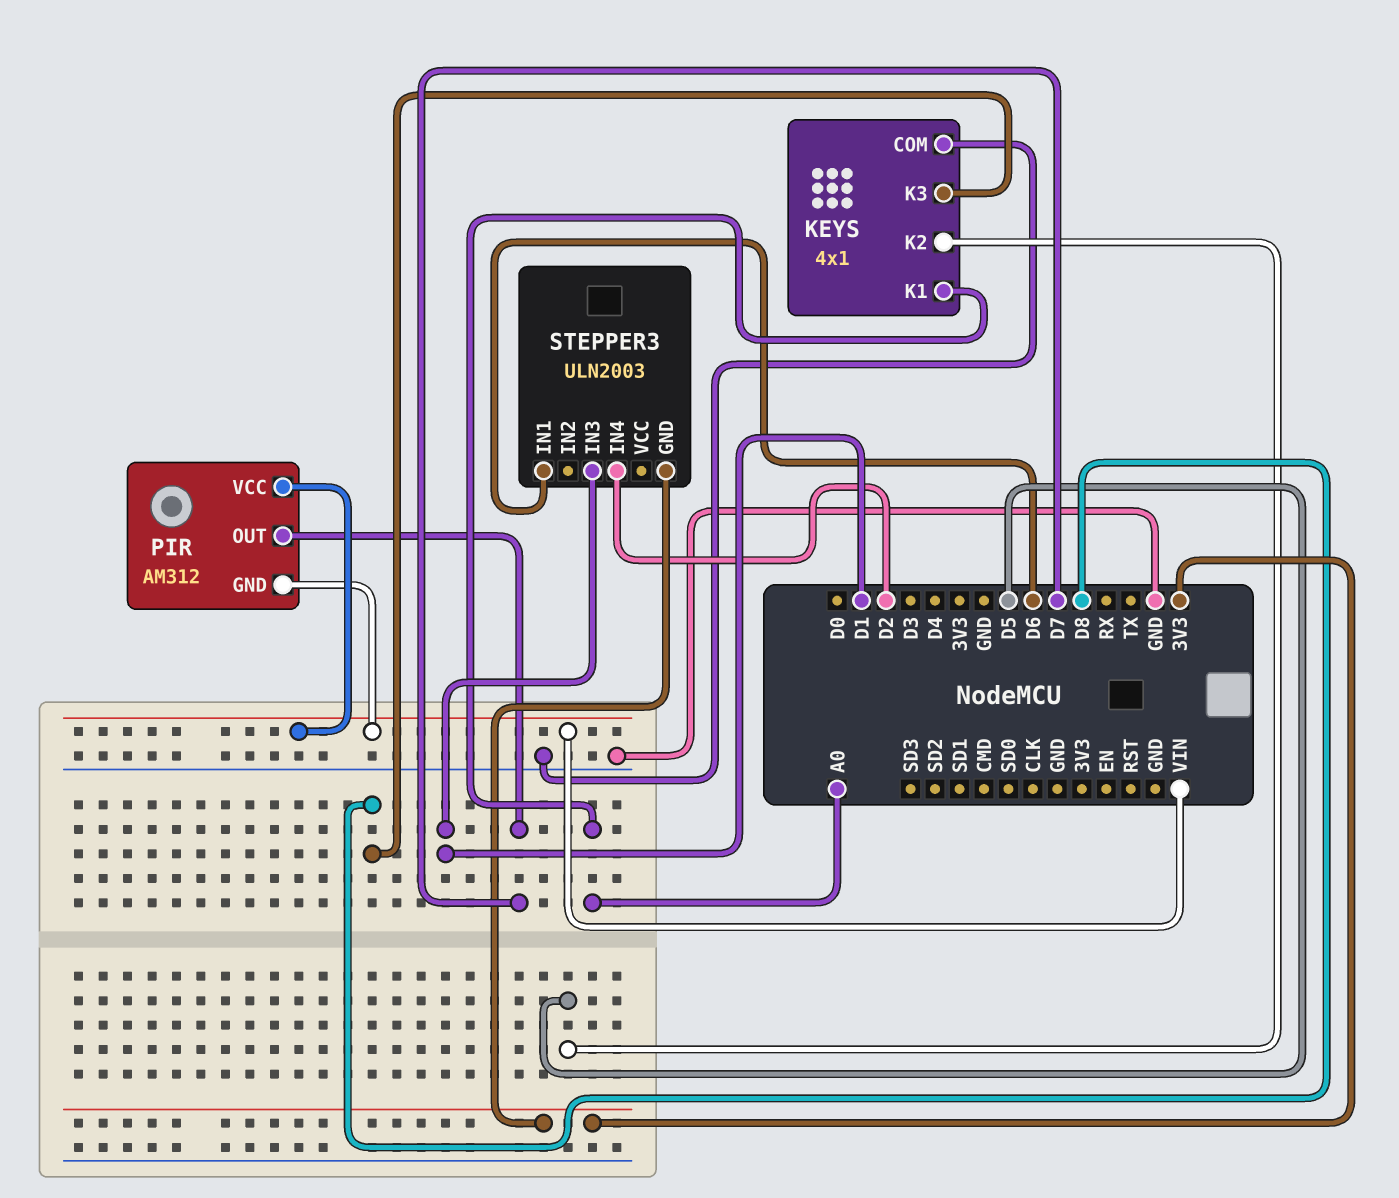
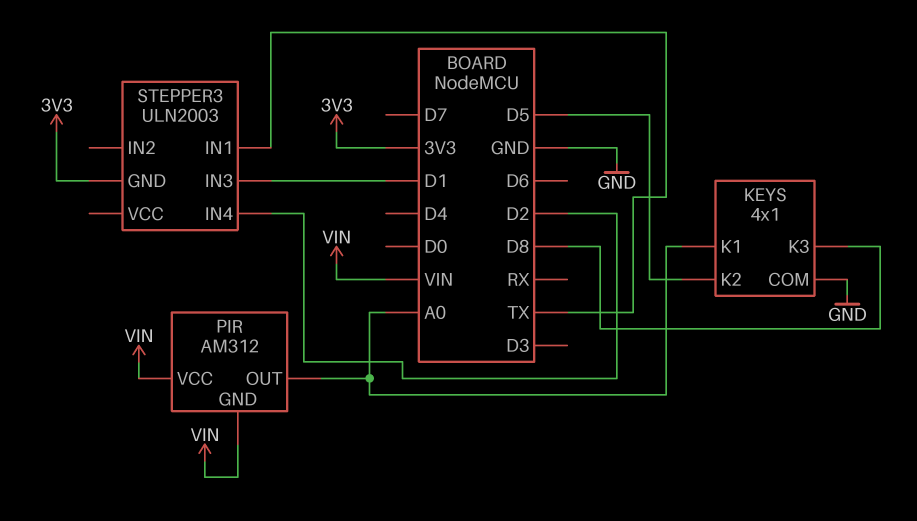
PIR pin OUT: D7 -> A0
STEPPER3 pin IN1: D6 -> TX

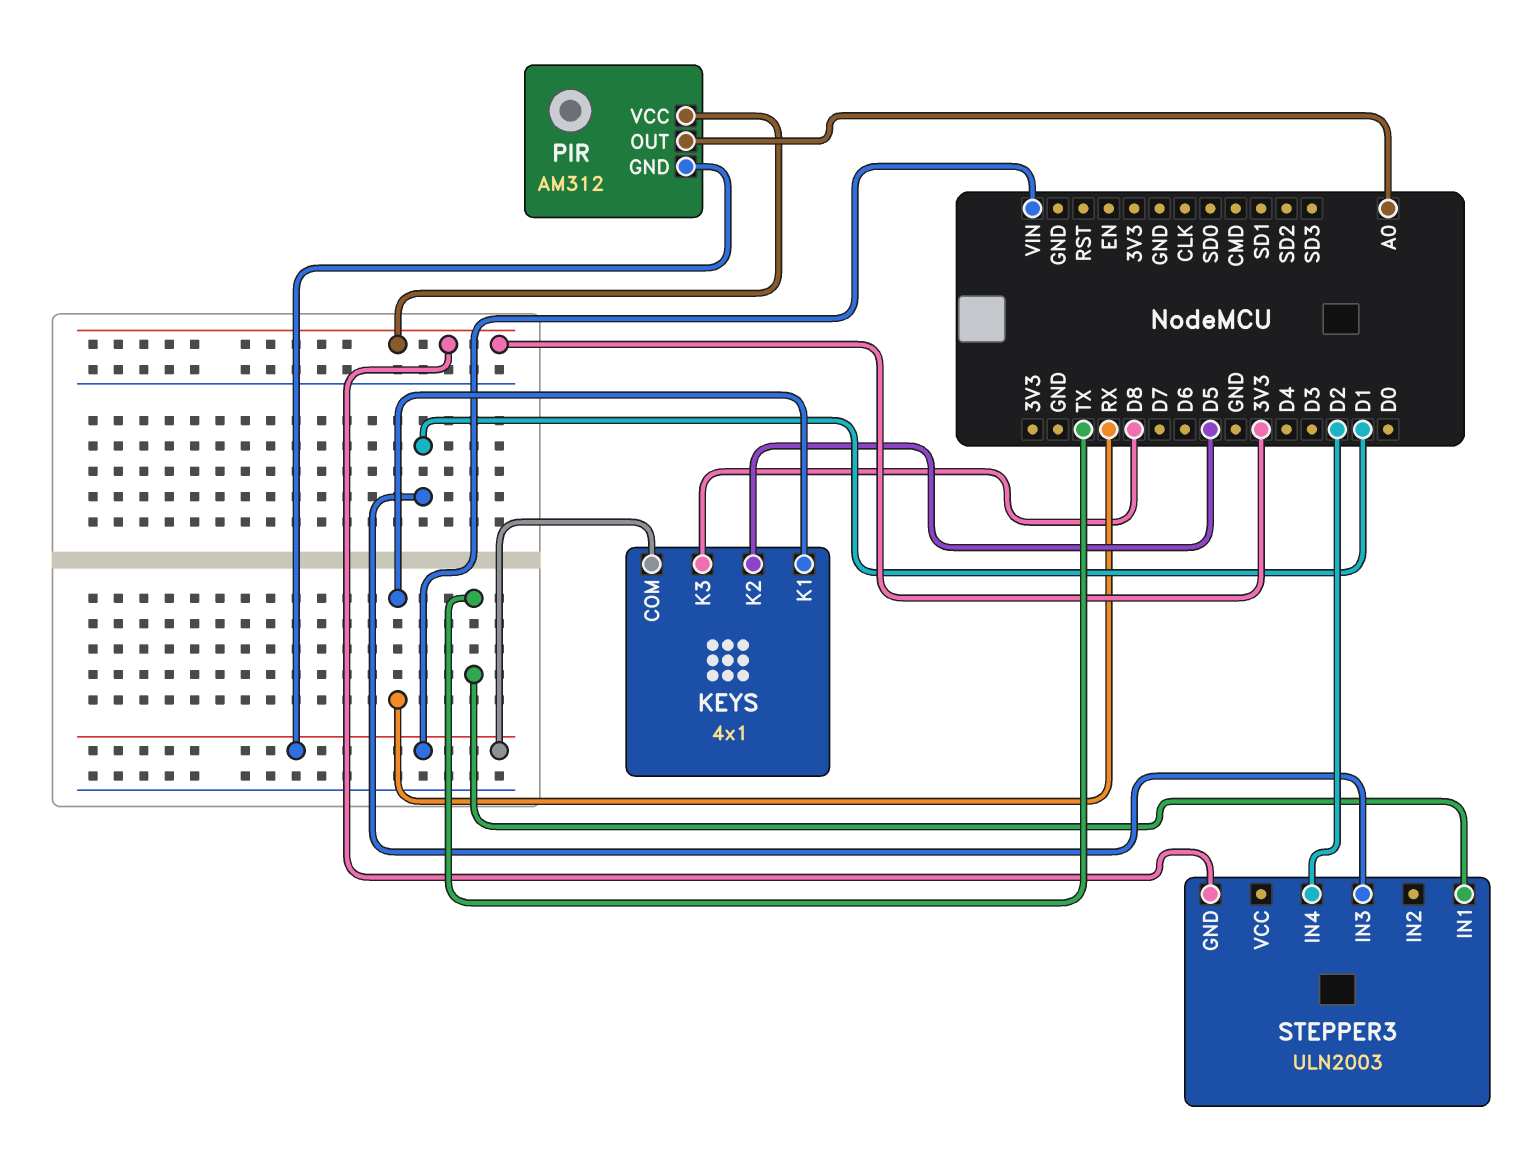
KEYS pin COM: GND -> VIN
KEYS pin K1: A0 -> RX
PIR pin VCC: VIN -> 3V3

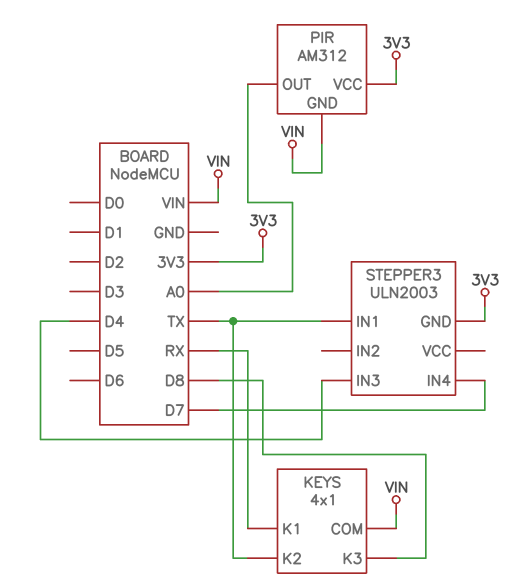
KEYS pin K2: D5 -> TX
STEPPER3 pin IN3: D1 -> D4
STEPPER3 pin IN4: D2 -> D7

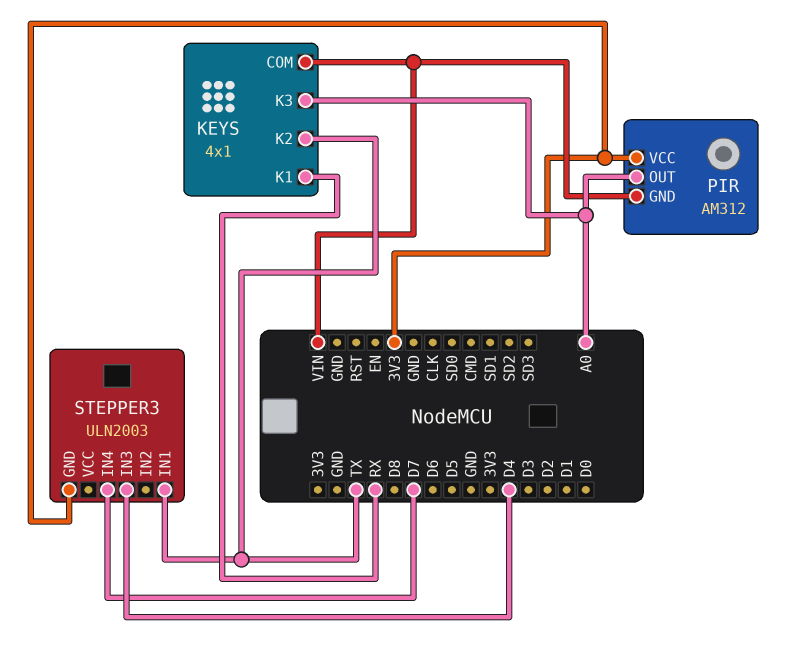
KEYS pin K3: D8 -> A0

